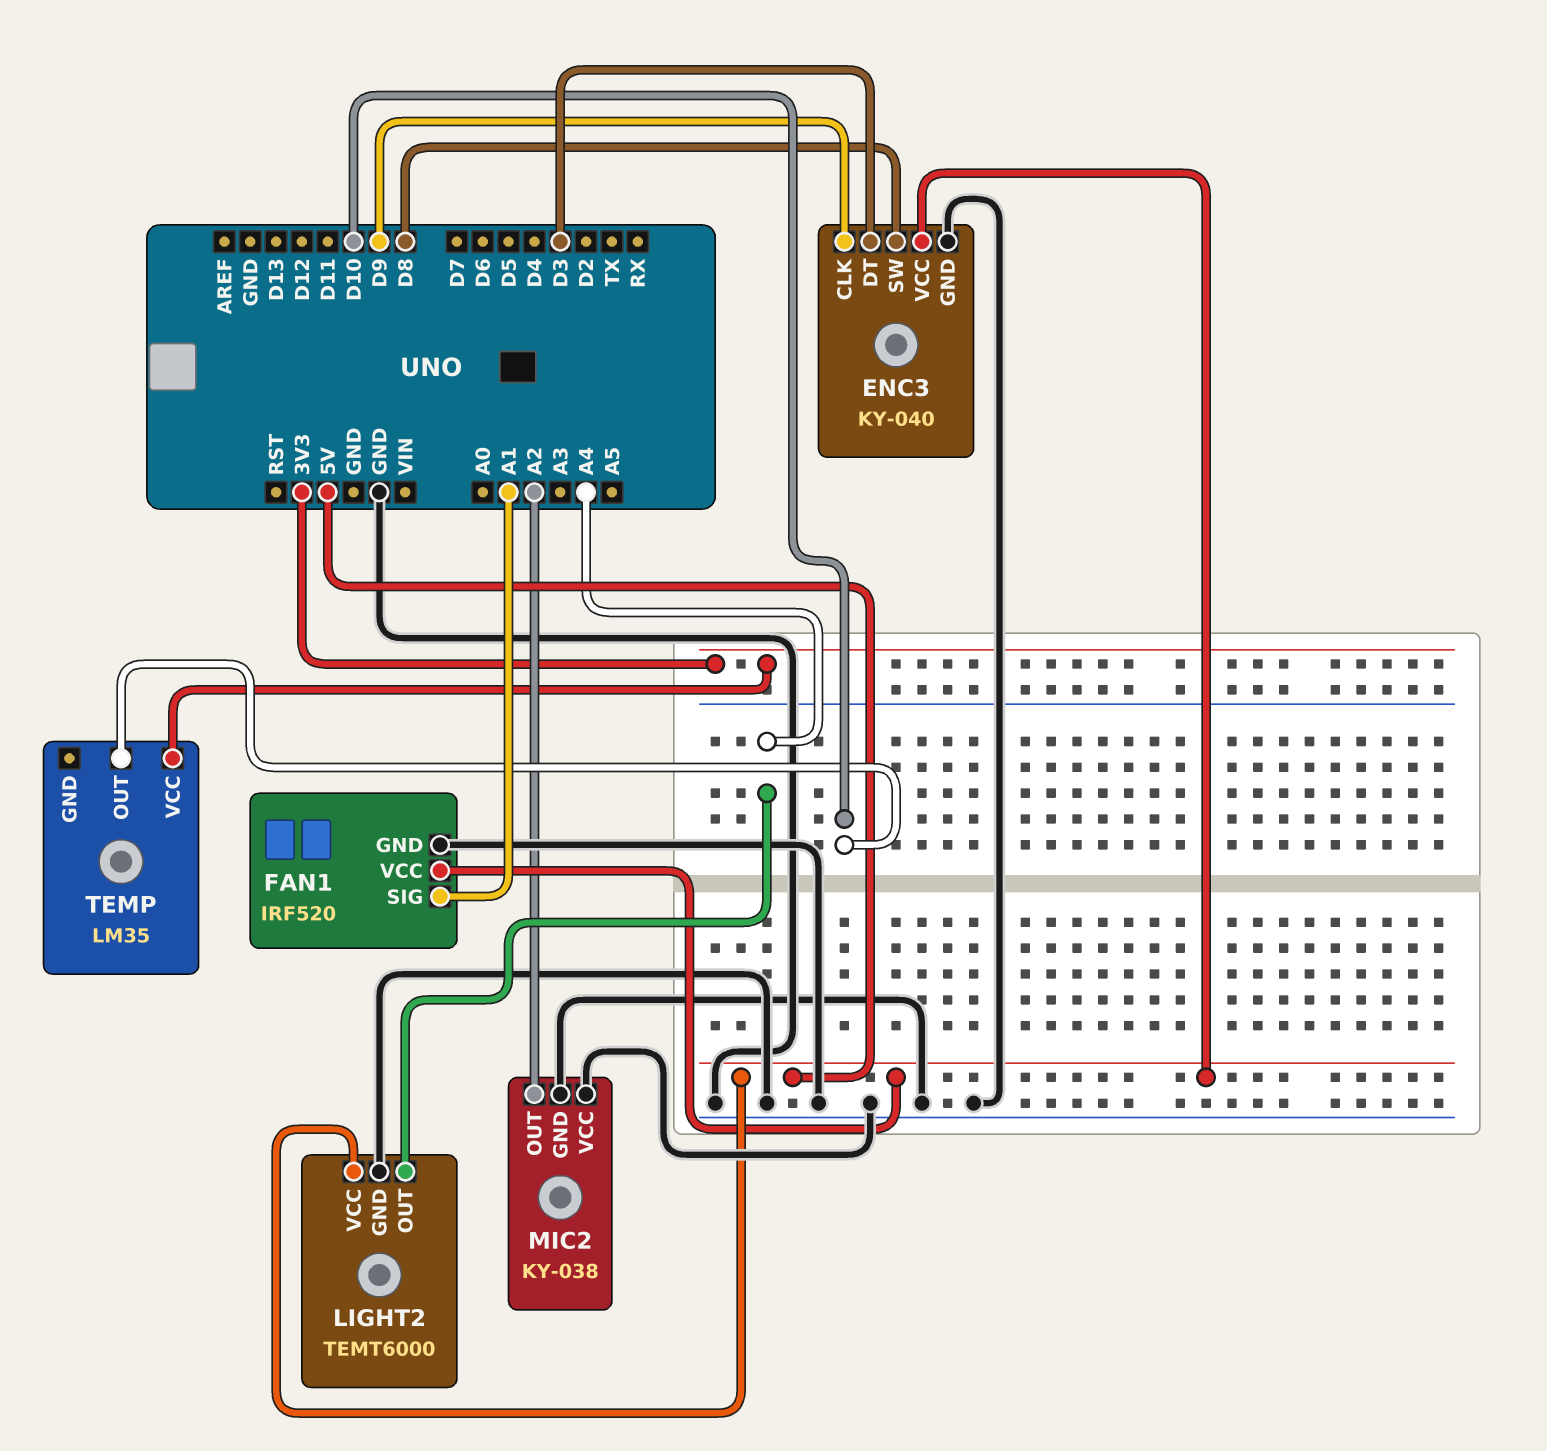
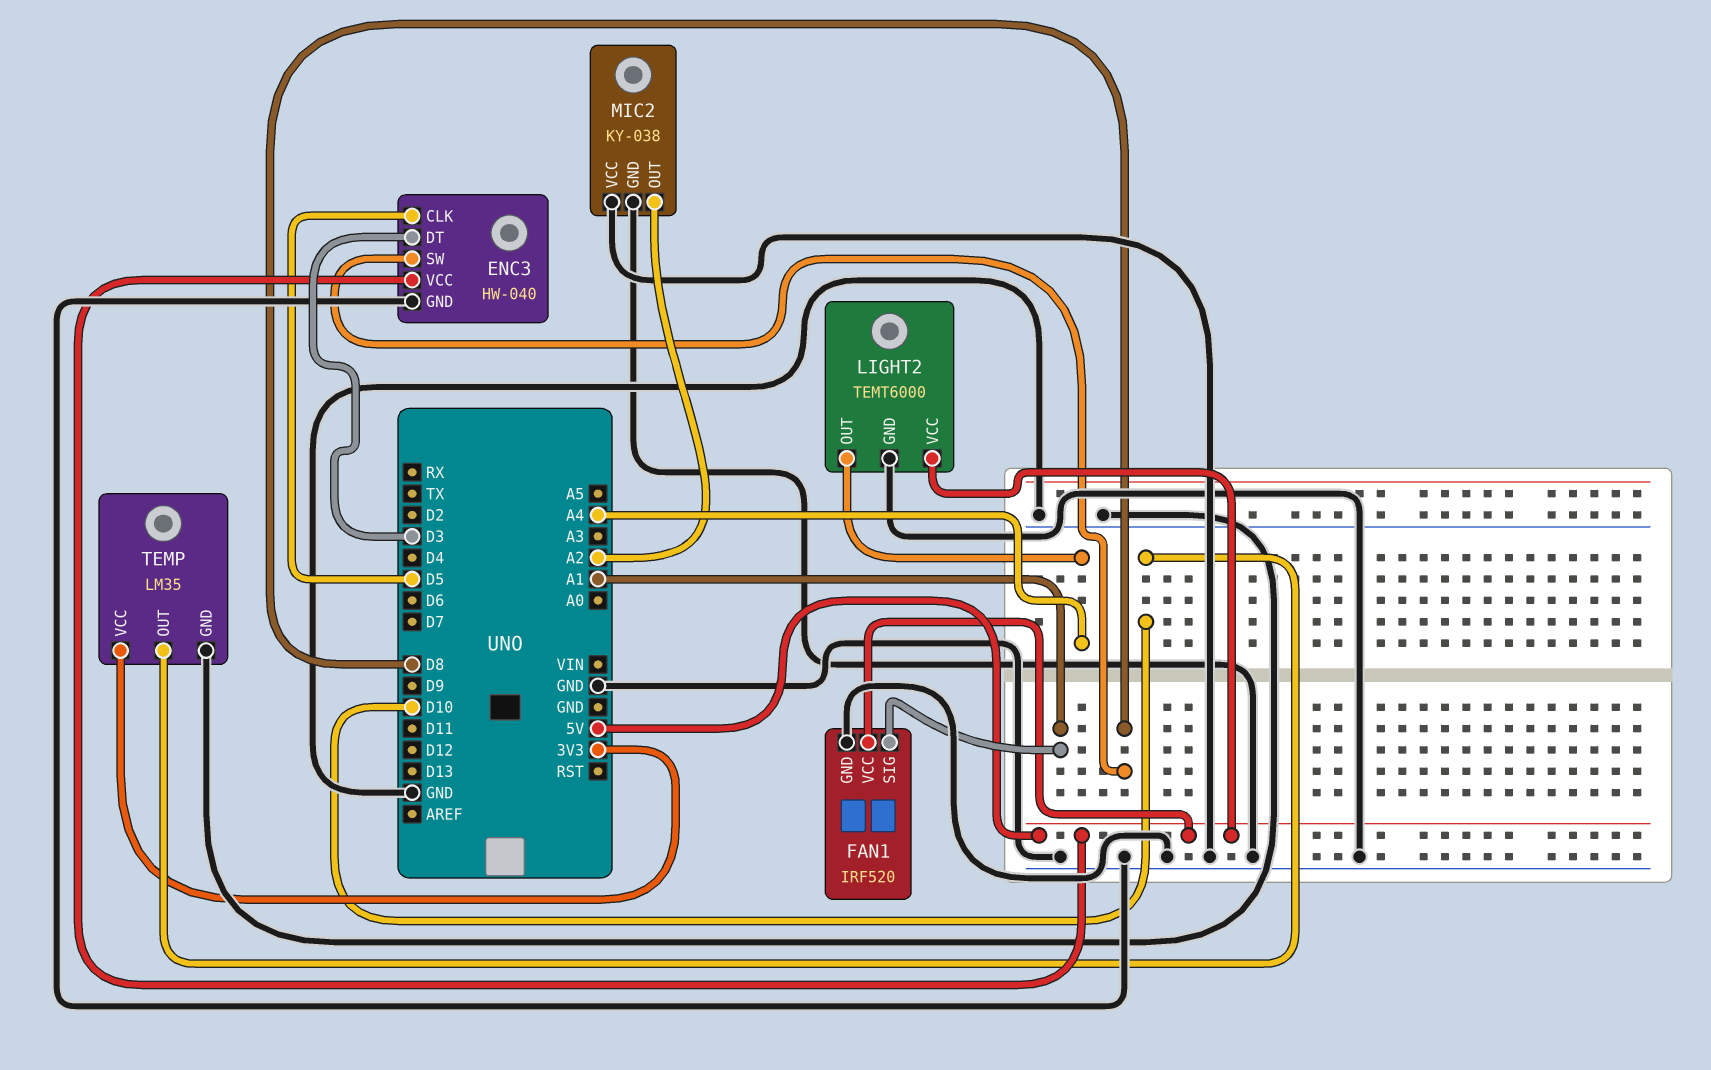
ENC3: KY-040 -> HW-040
ENC3 pin CLK: D9 -> D5
TEMP pin GND: none -> GND

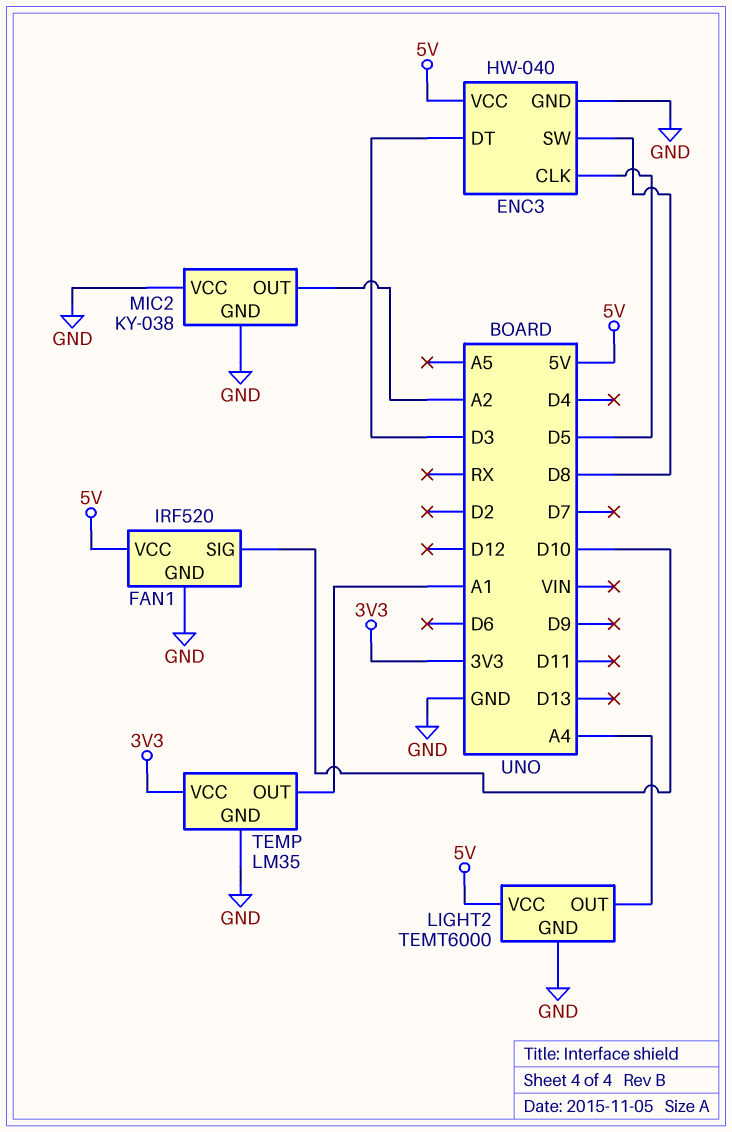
FAN1 pin SIG: A1 -> D10
TEMP pin OUT: D10 -> A1

